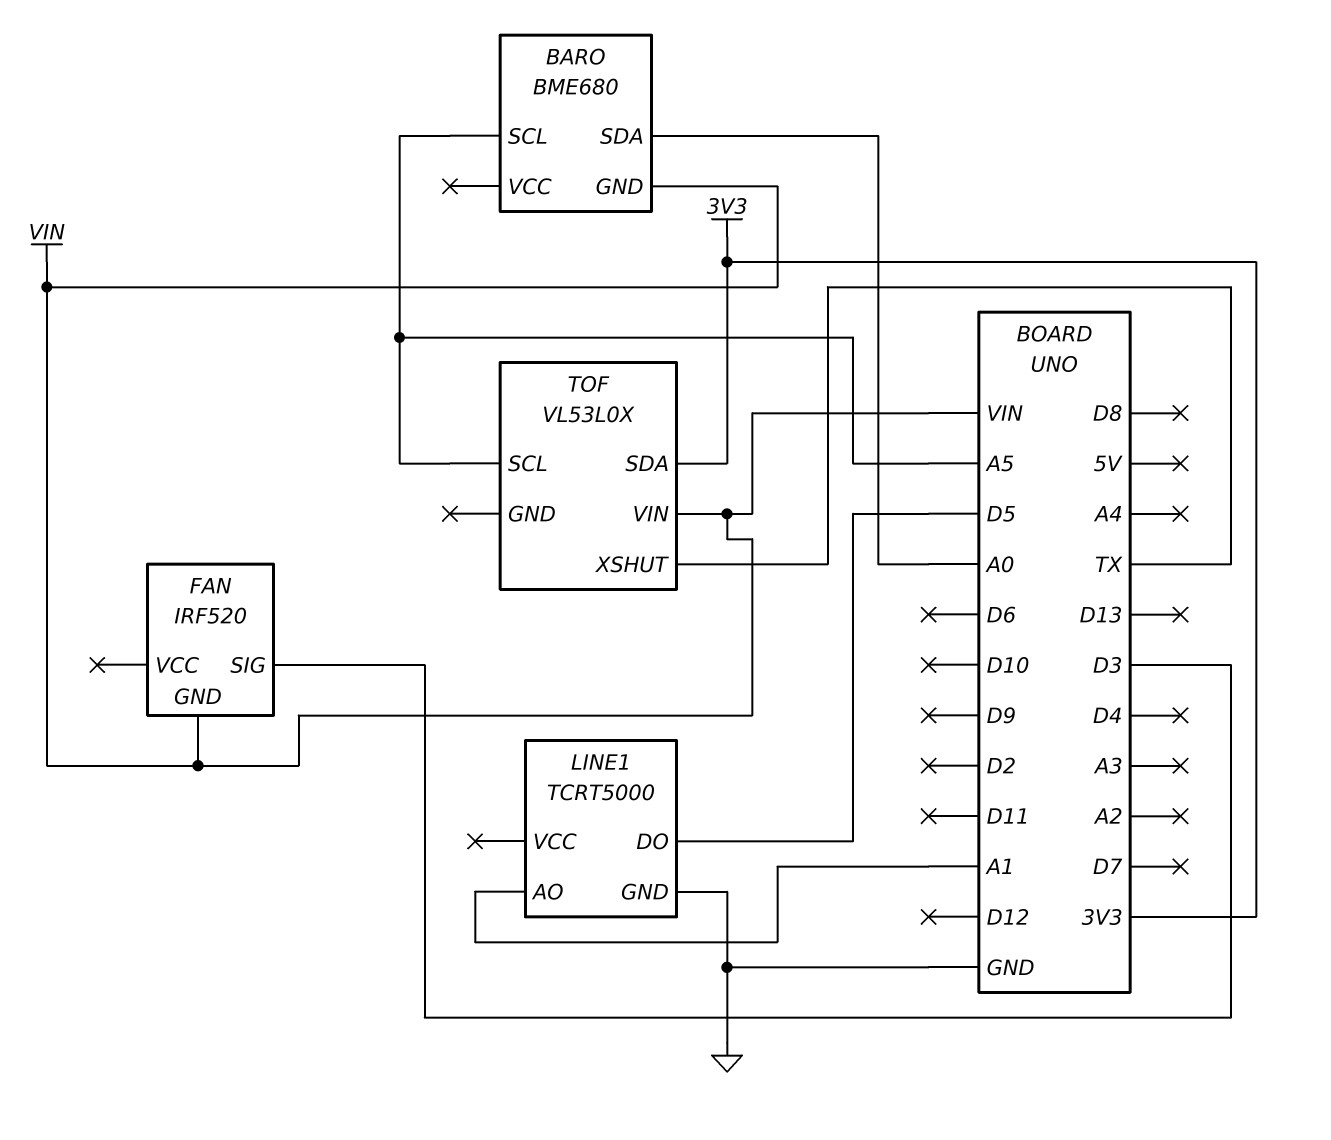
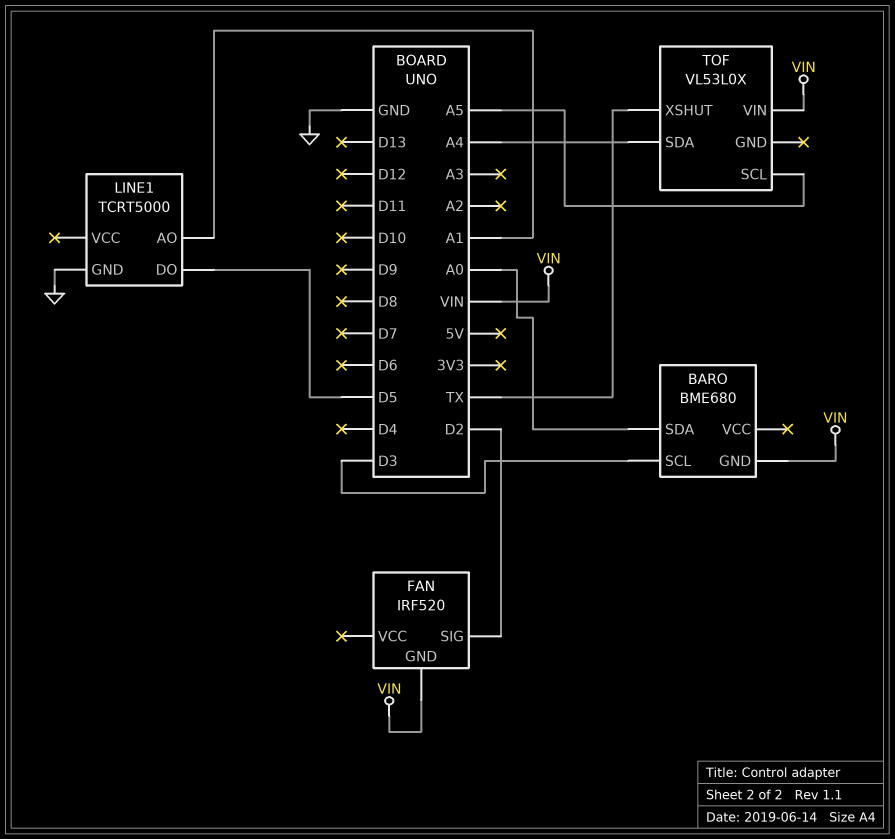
BARO pin SCL: A5 -> D3
FAN pin SIG: D3 -> D2
TOF pin SDA: 3V3 -> A4

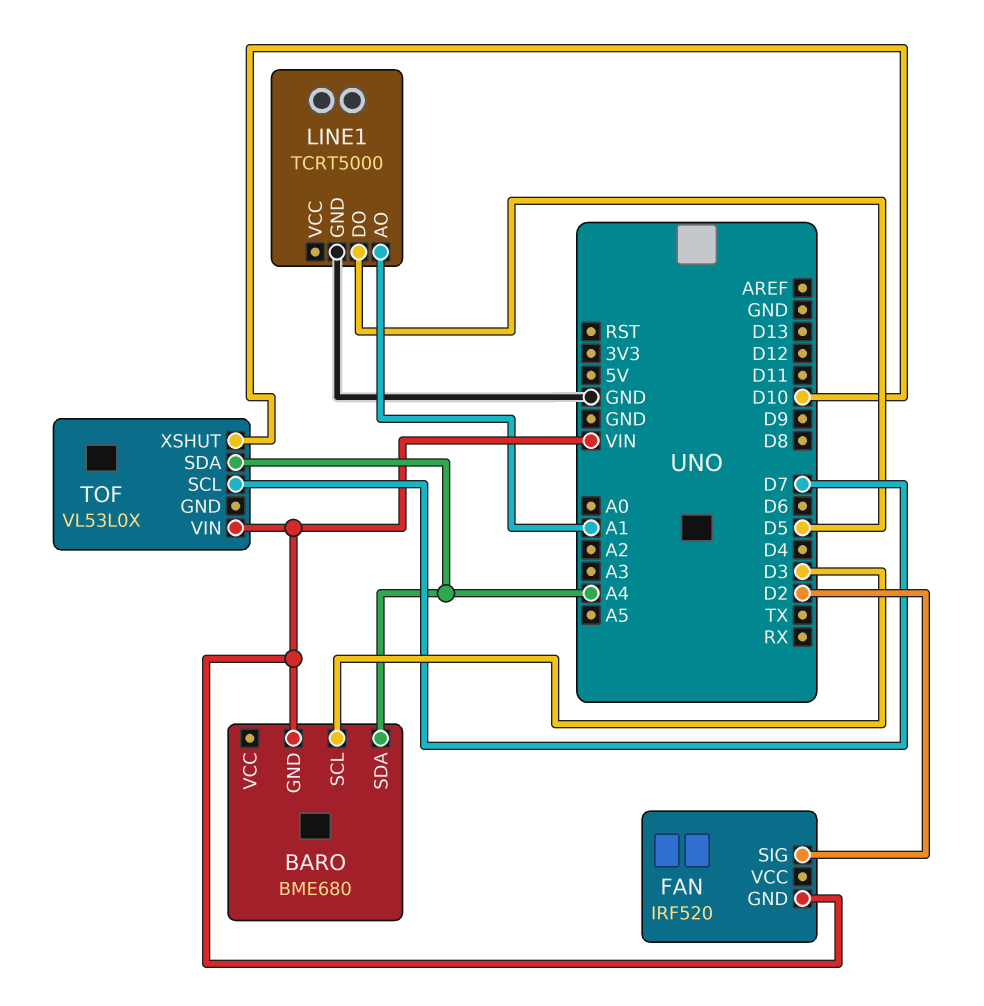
BARO pin SDA: A0 -> A4
TOF pin SCL: A5 -> D7
TOF pin XSHUT: TX -> D10

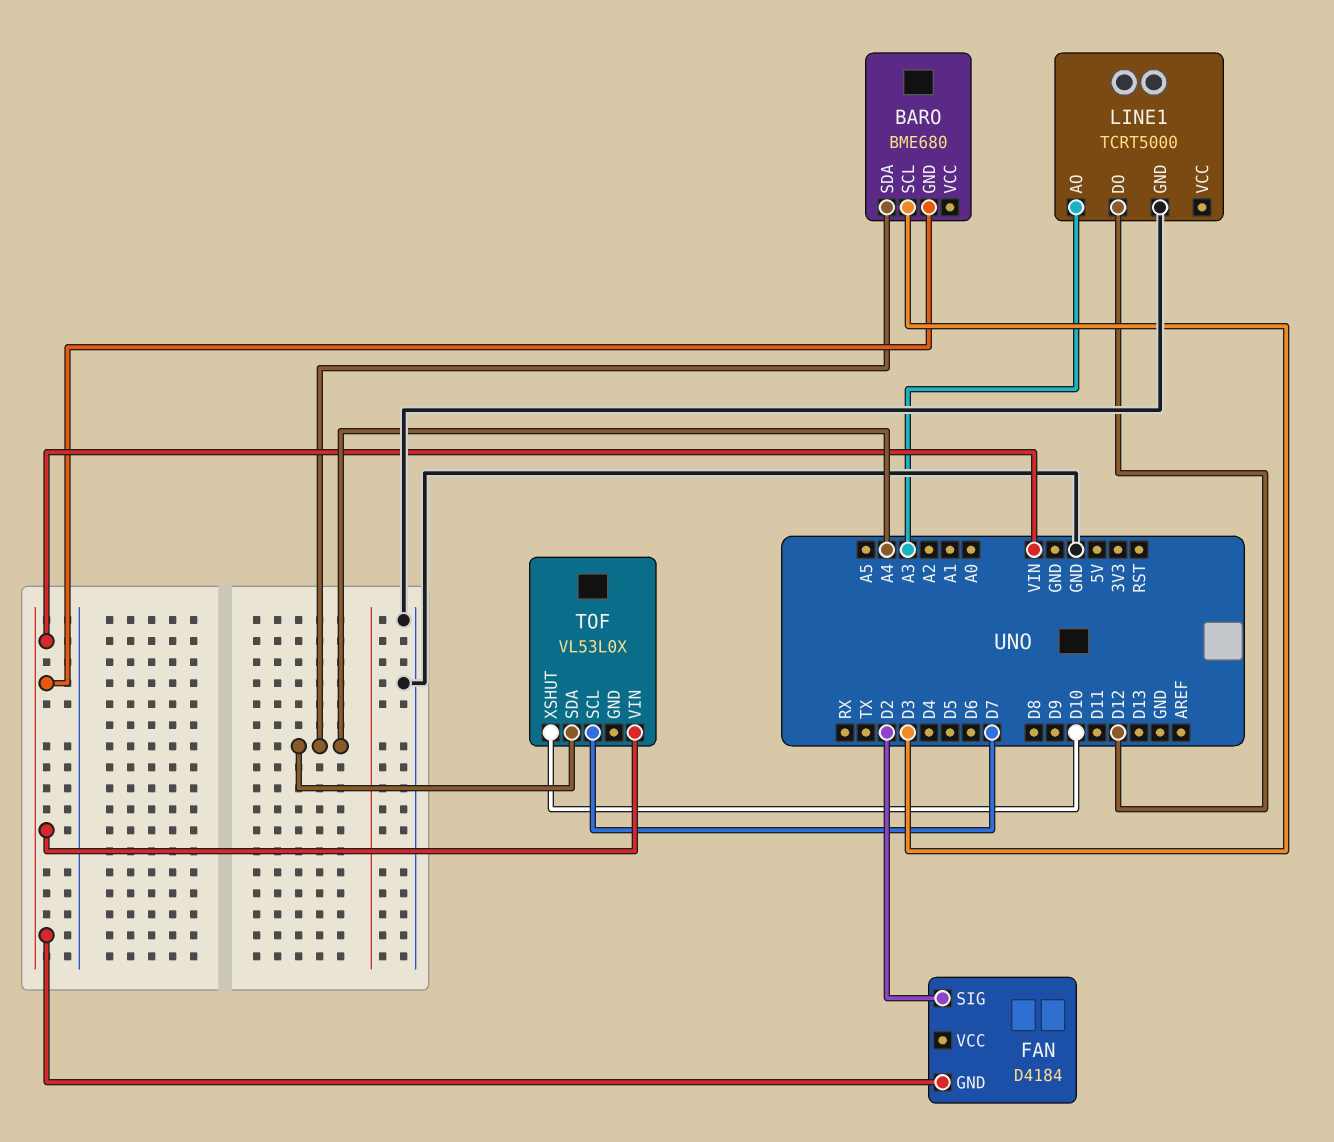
FAN: IRF520 -> D4184
LINE1 pin AO: A1 -> A3
LINE1 pin DO: D5 -> D12

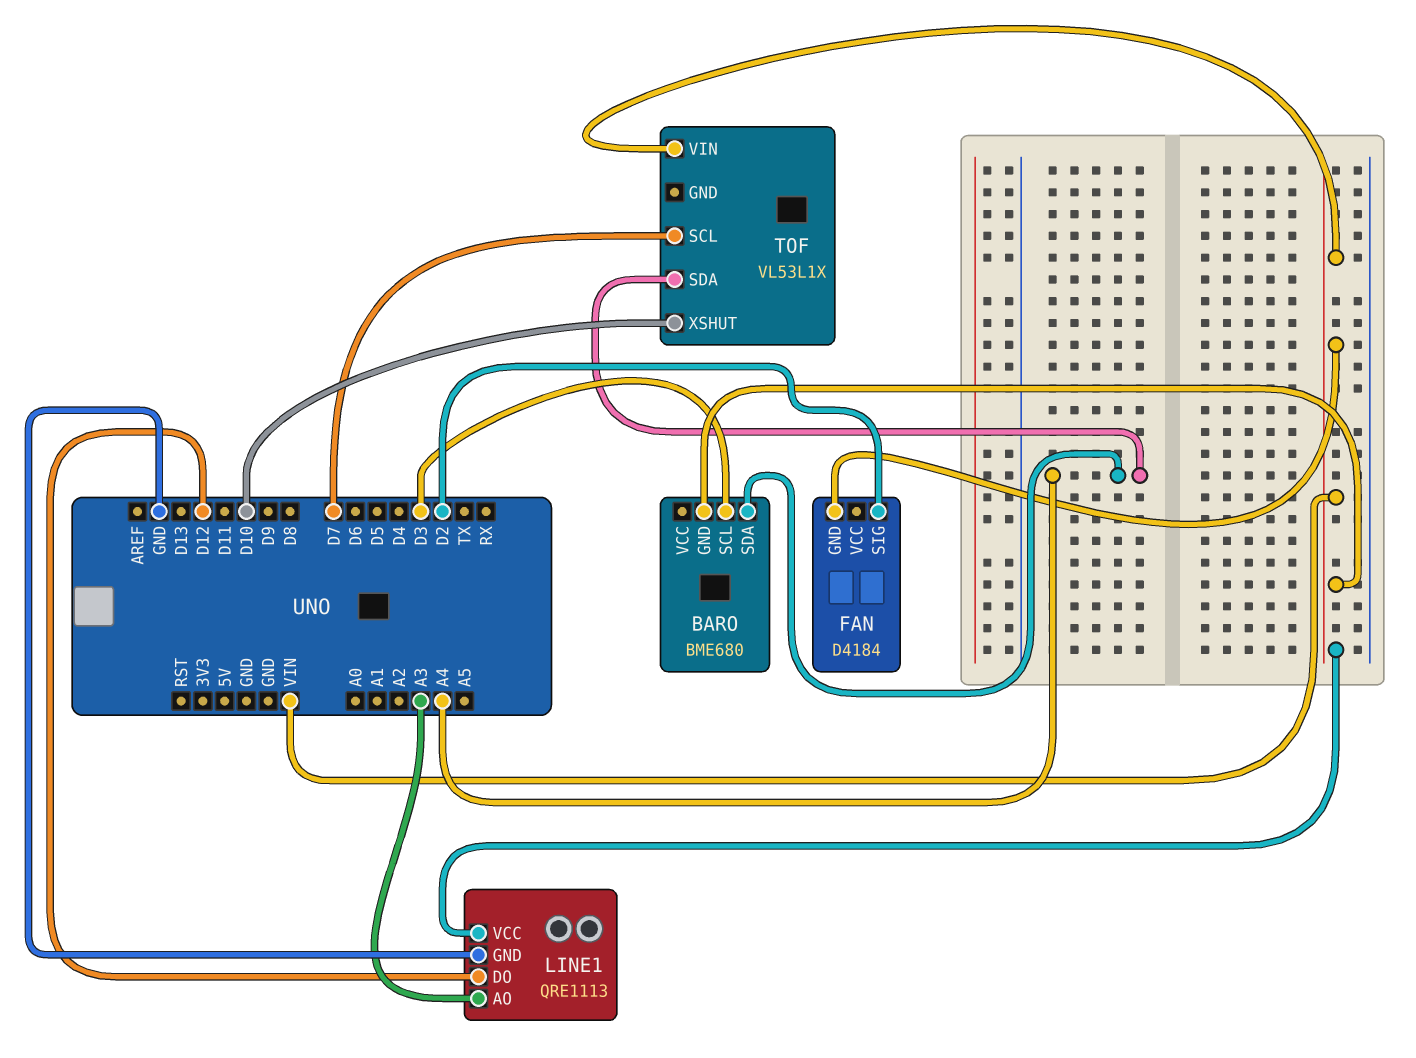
LINE1: TCRT5000 -> QRE1113
LINE1 pin VCC: none -> VIN
TOF: VL53L0X -> VL53L1X

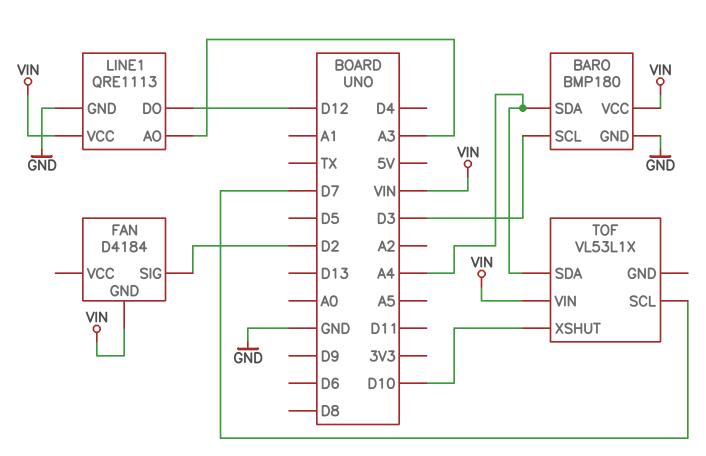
BARO: BME680 -> BMP180
BARO pin GND: VIN -> GND
BARO pin VCC: none -> VIN

